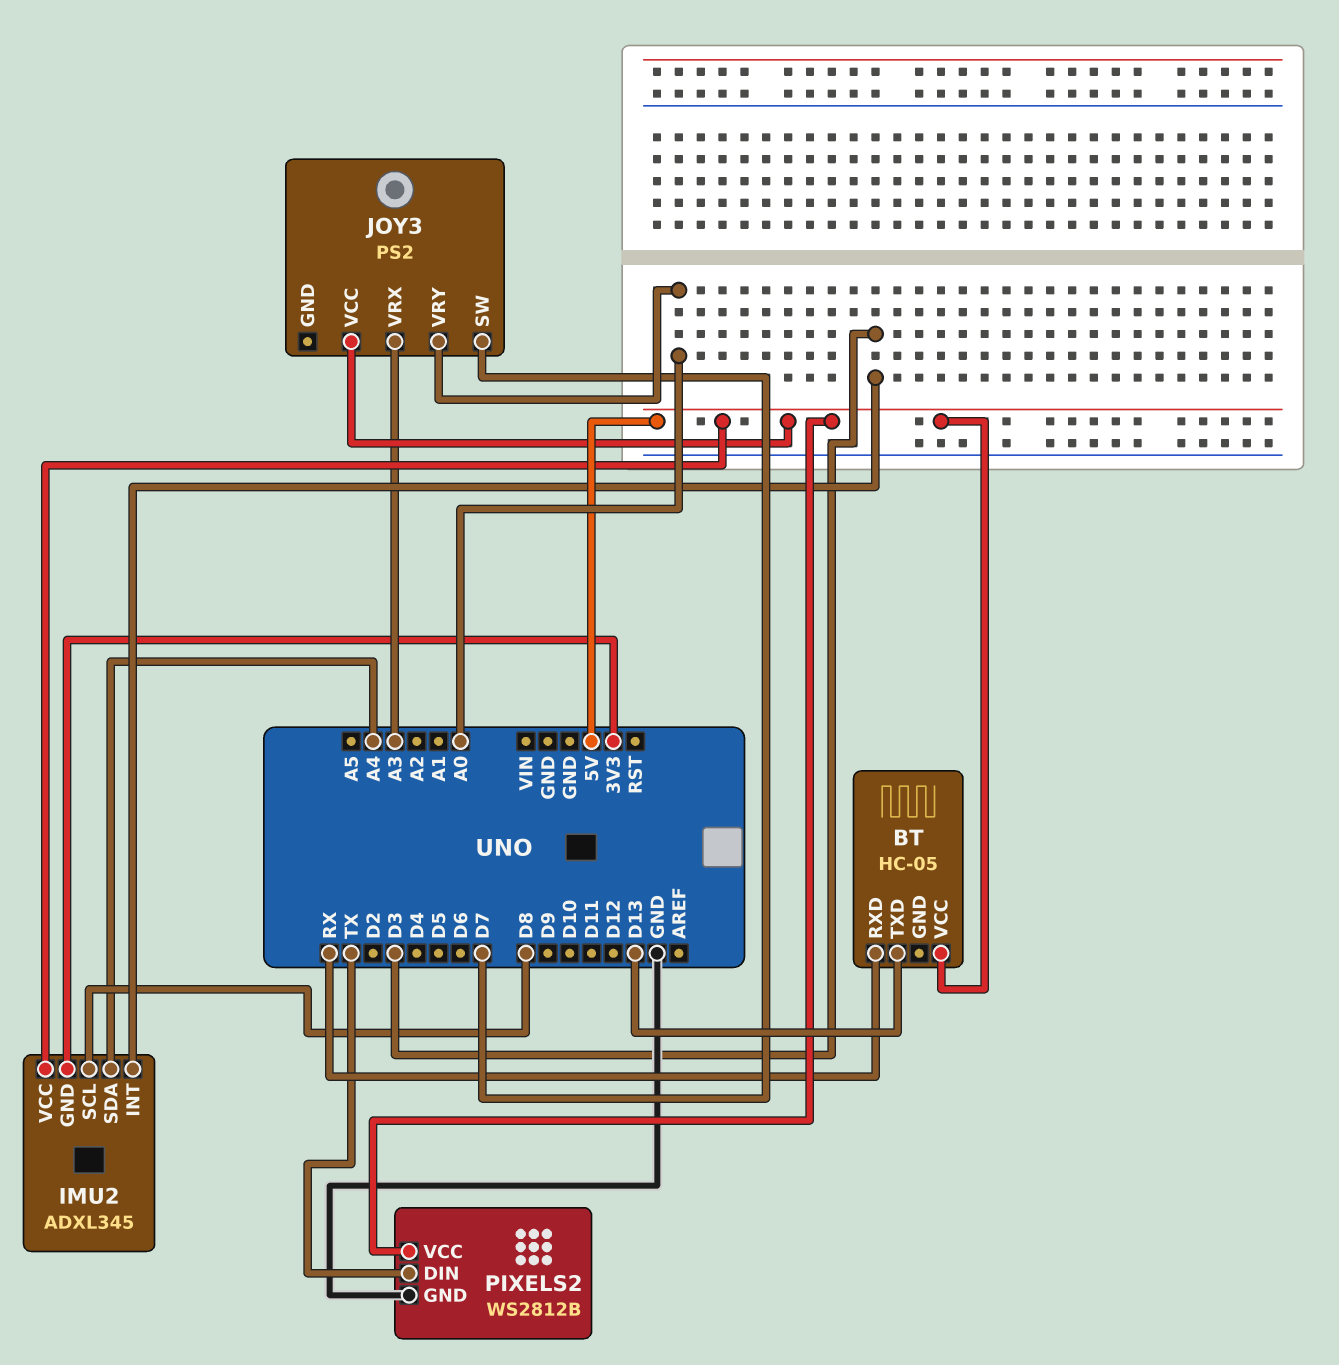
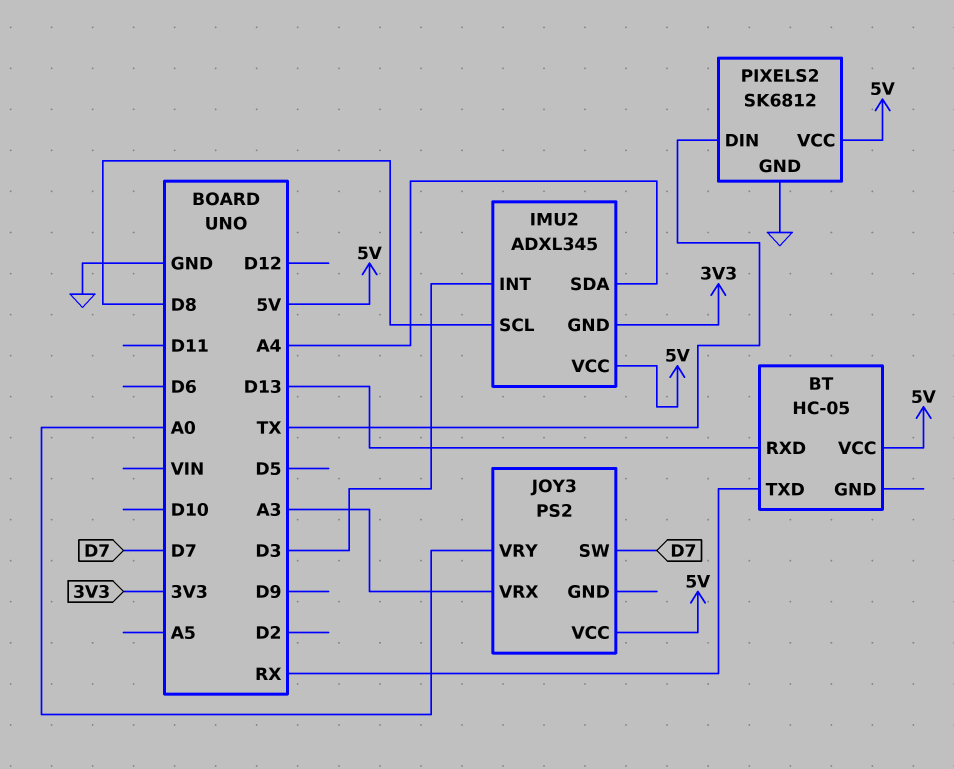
BT pin RXD: RX -> D13
BT pin TXD: D13 -> RX
PIXELS2: WS2812B -> SK6812

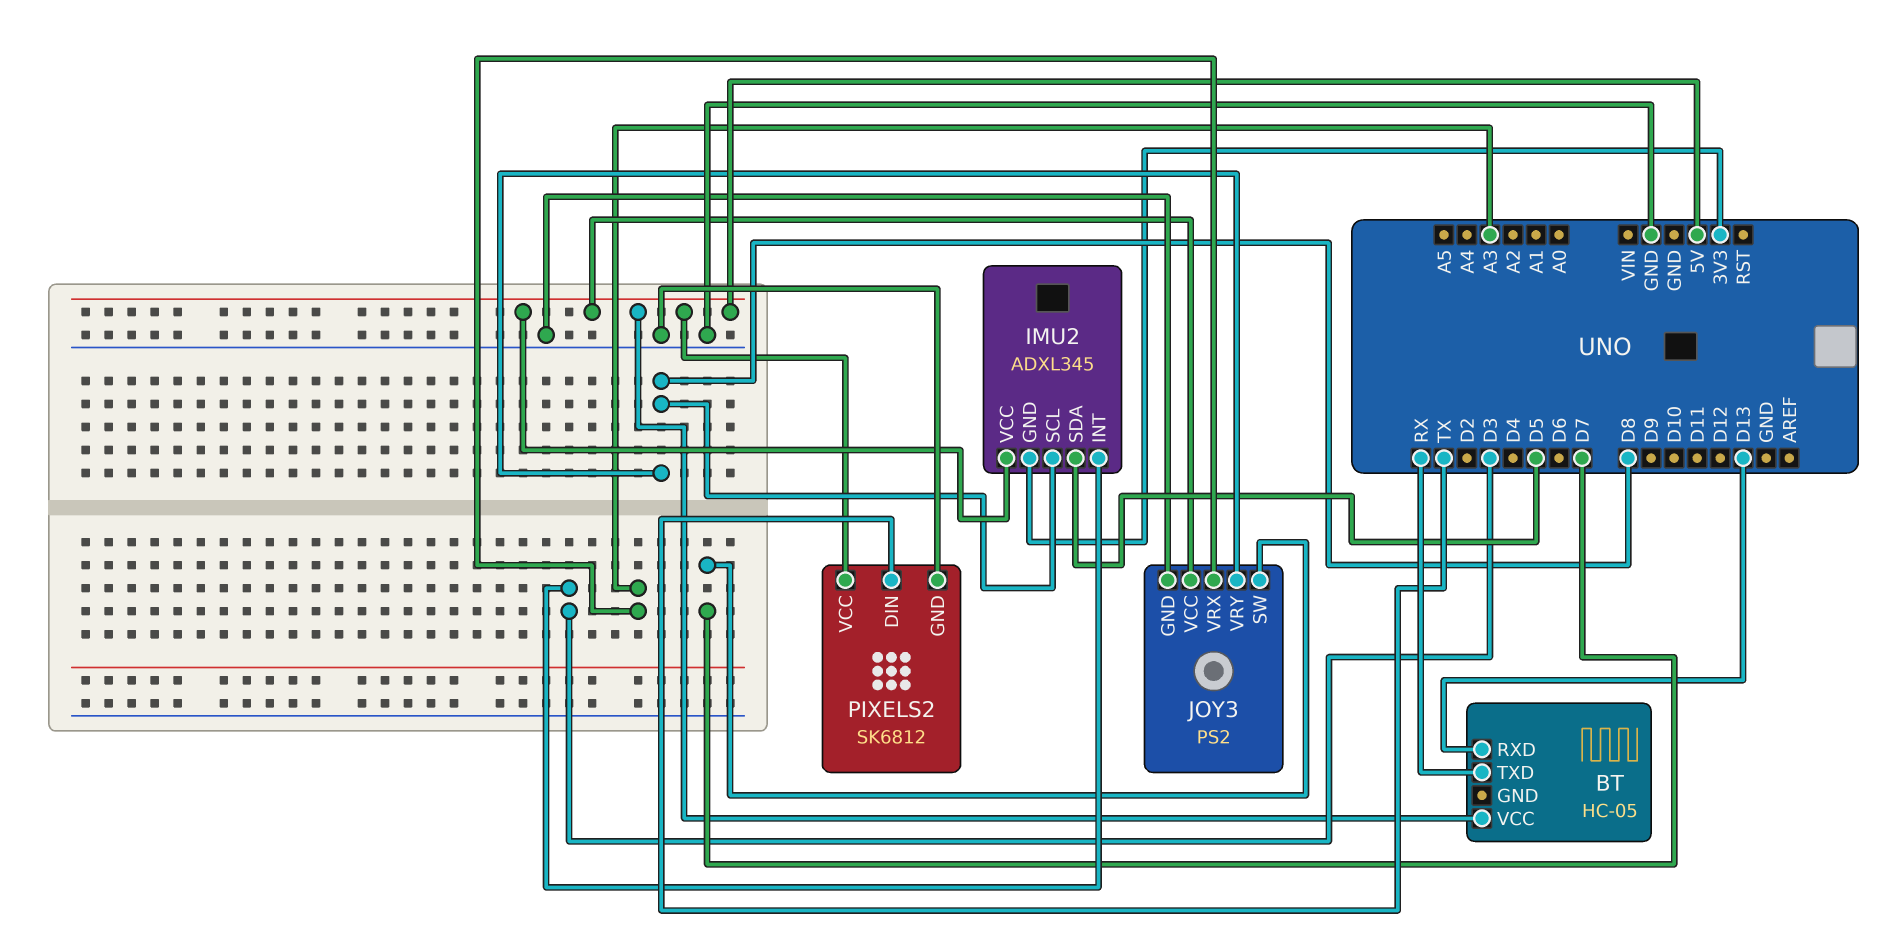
IMU2 pin SDA: A4 -> D5
JOY3 pin GND: none -> GND
JOY3 pin VRY: A0 -> D8

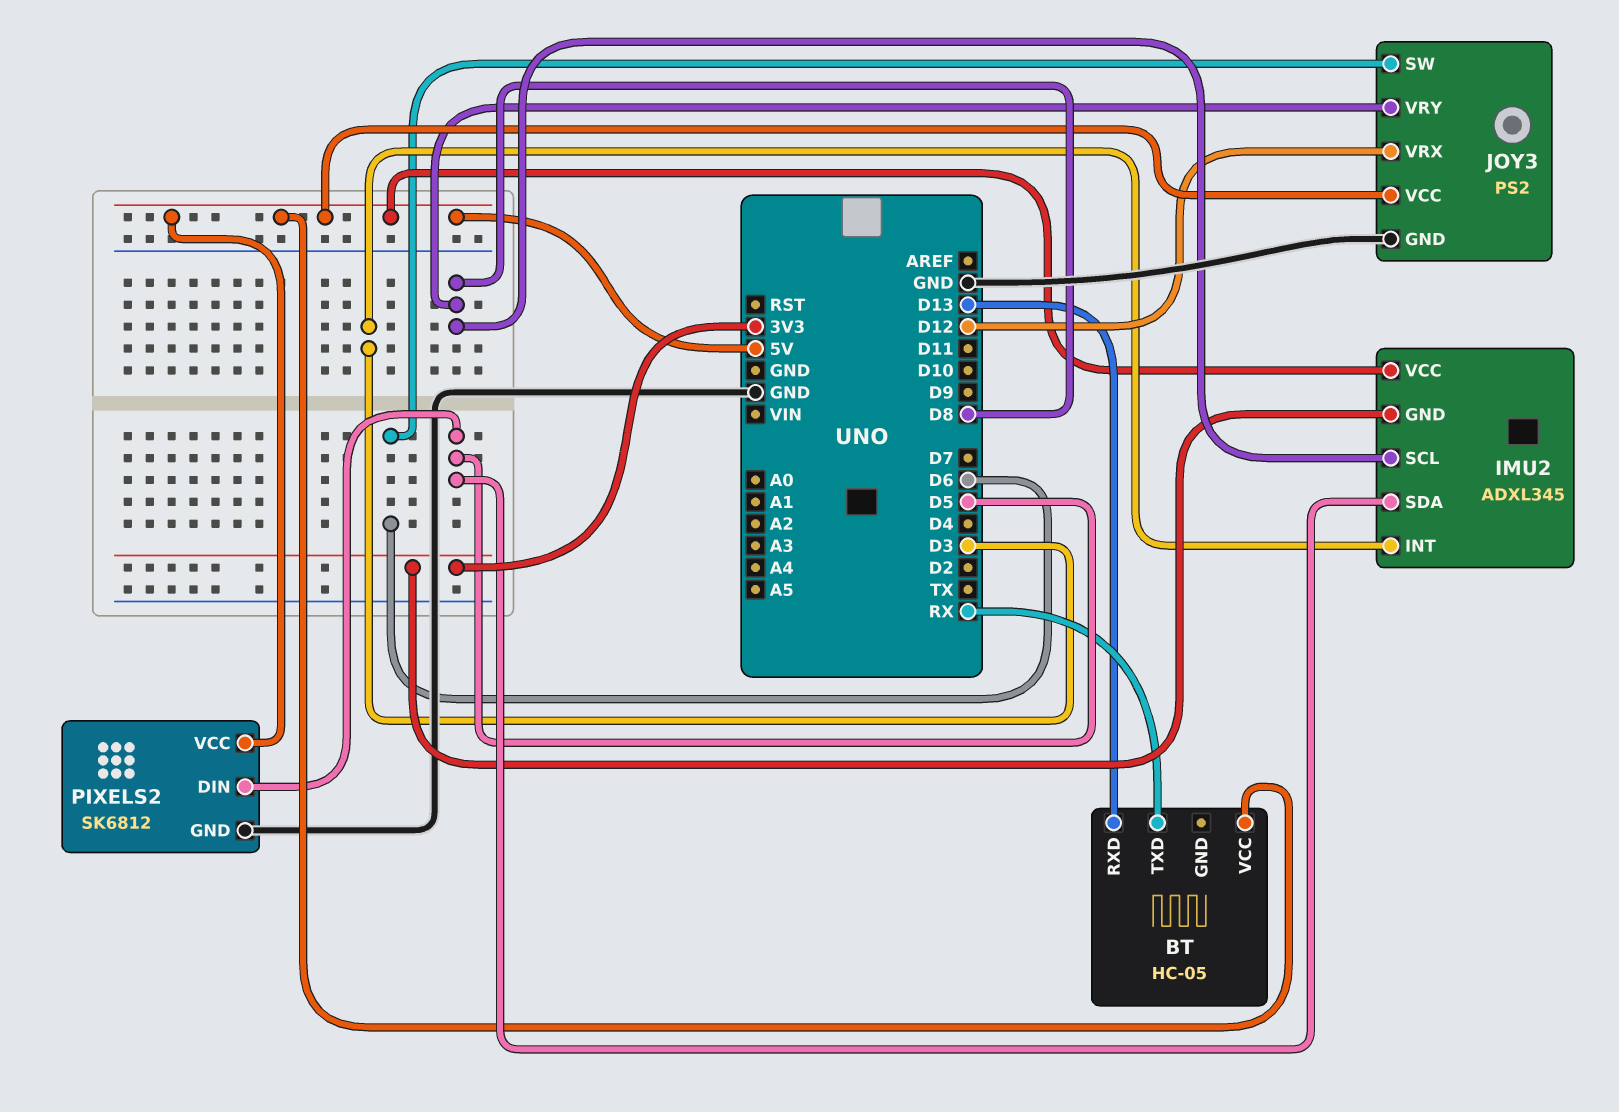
JOY3 pin SW: D7 -> D6
JOY3 pin VRX: A3 -> D12
PIXELS2 pin DIN: TX -> D5

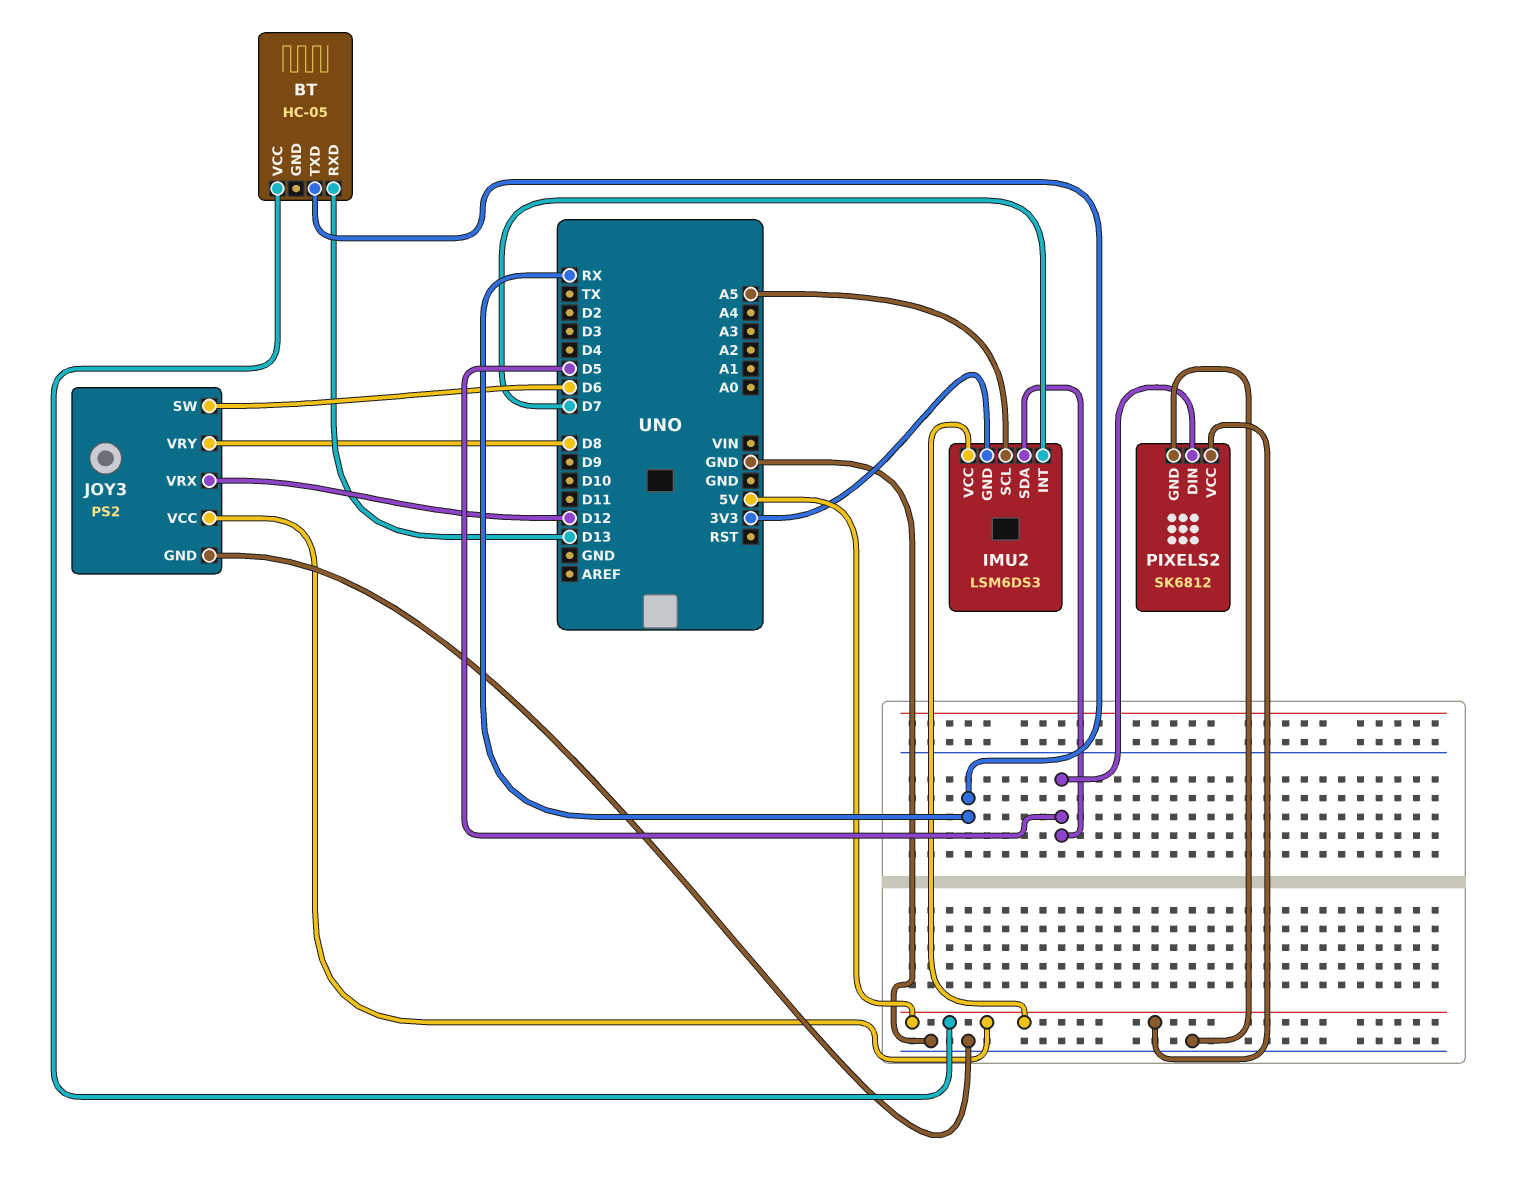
IMU2: ADXL345 -> LSM6DS3
IMU2 pin INT: D3 -> D7
IMU2 pin SCL: D8 -> A5

